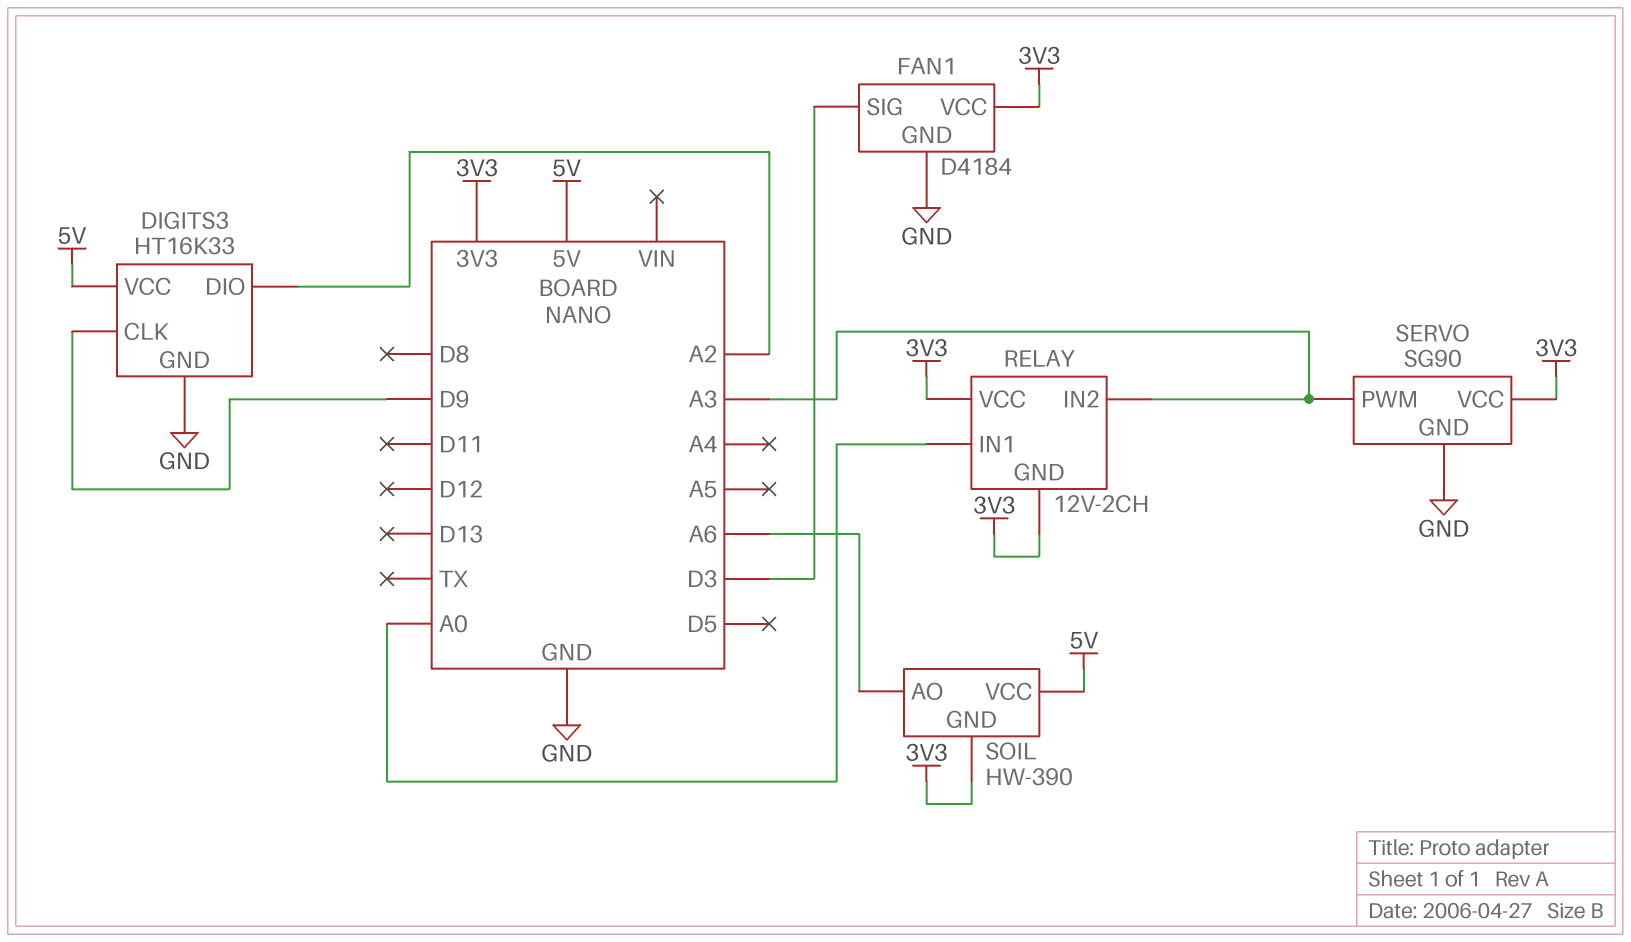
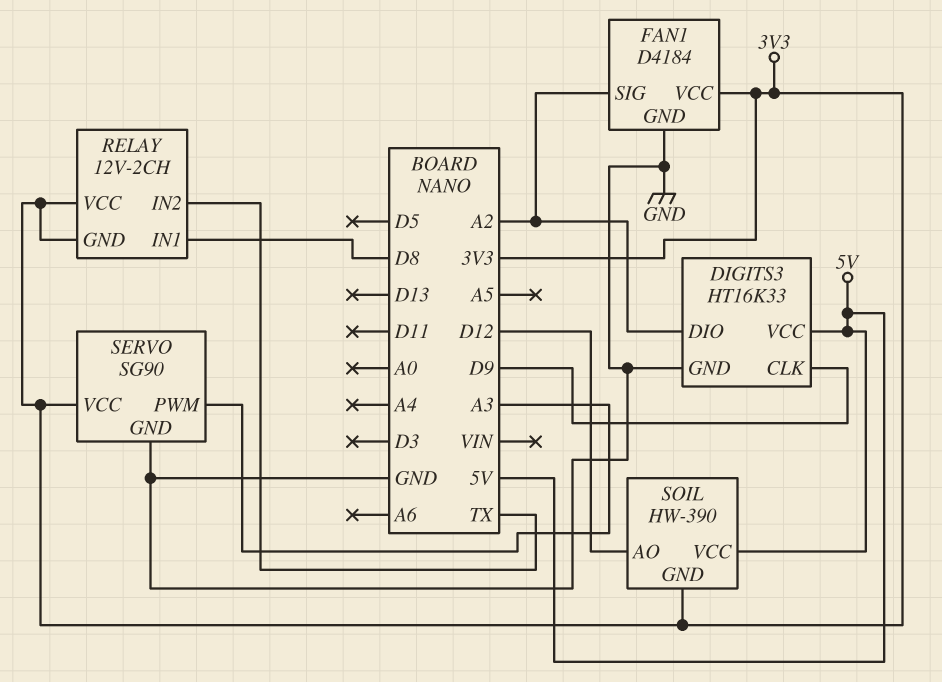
FAN1 pin SIG: D3 -> A2
RELAY pin IN1: A0 -> D8
RELAY pin IN2: A3 -> TX
SOIL pin AO: A6 -> D12

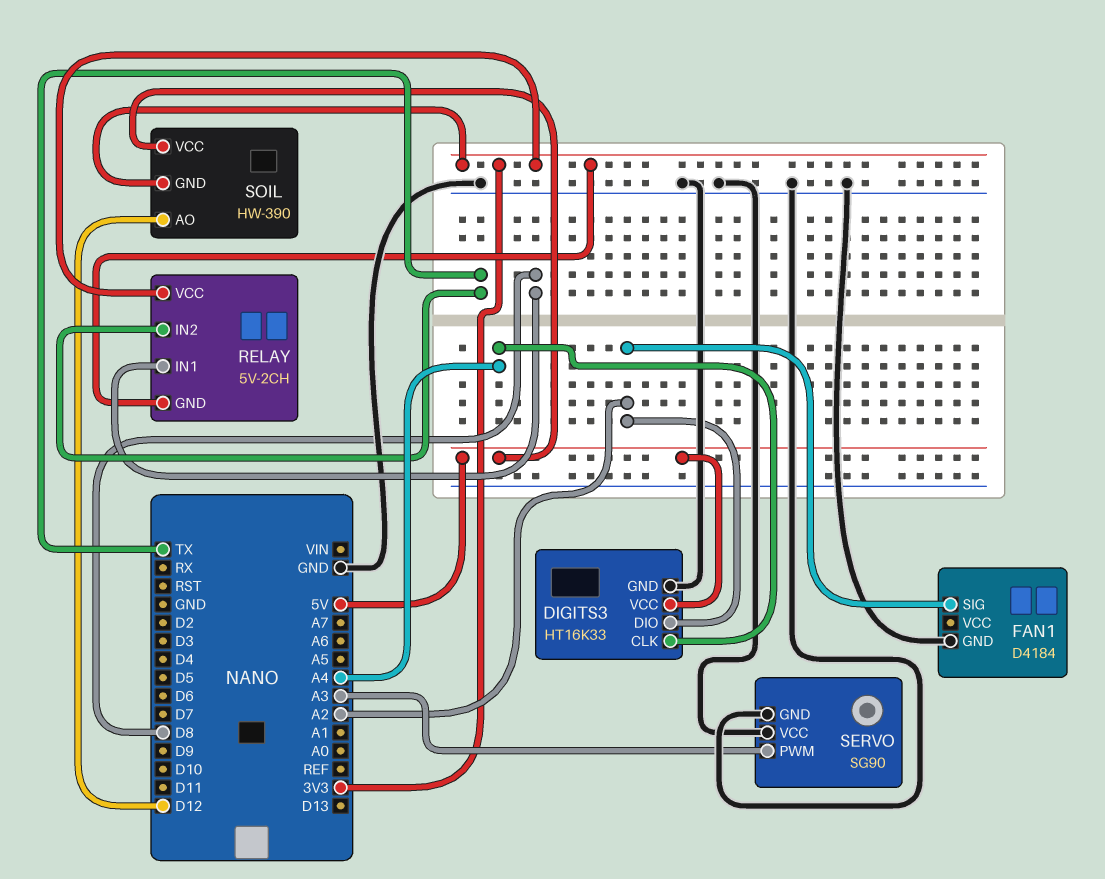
DIGITS3 pin CLK: D9 -> A4
FAN1 pin VCC: 3V3 -> none
RELAY: 12V-2CH -> 5V-2CH
SERVO pin VCC: 3V3 -> GND

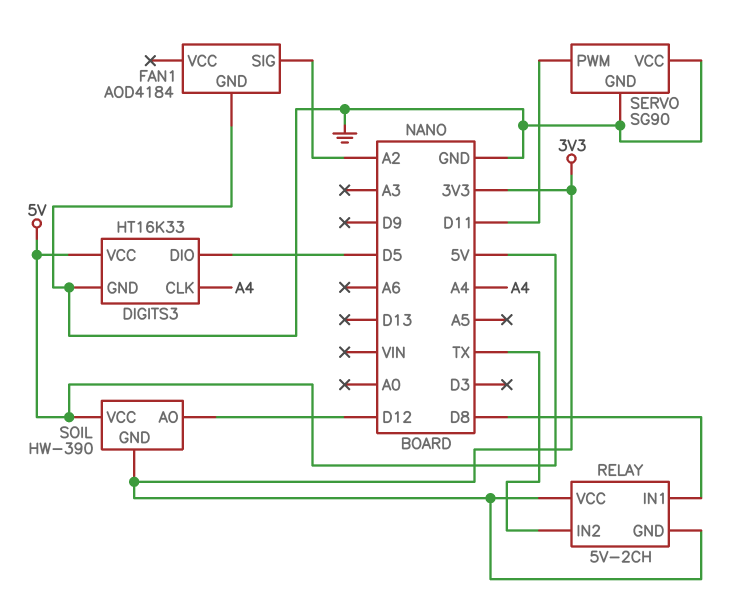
DIGITS3 pin DIO: A2 -> D5
FAN1: D4184 -> AOD4184
SERVO pin PWM: A3 -> D11

